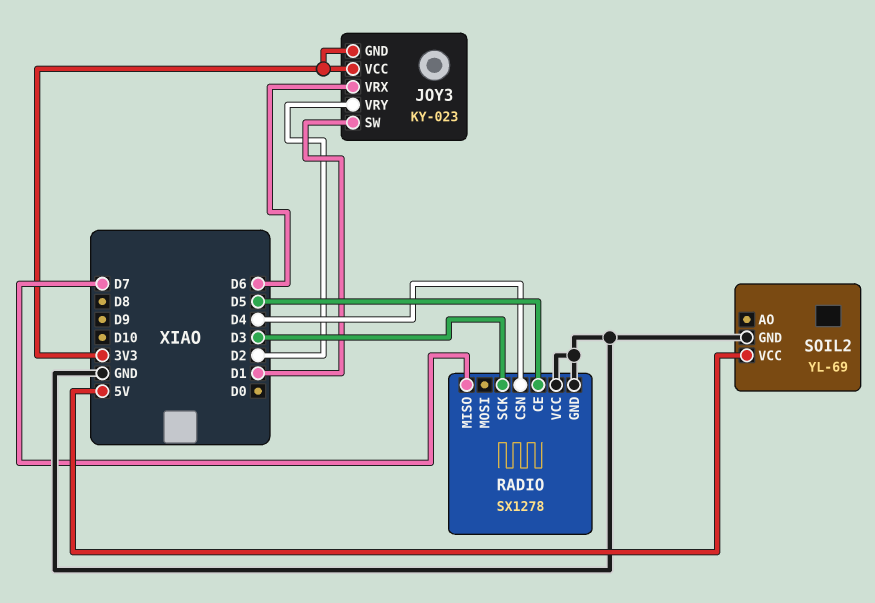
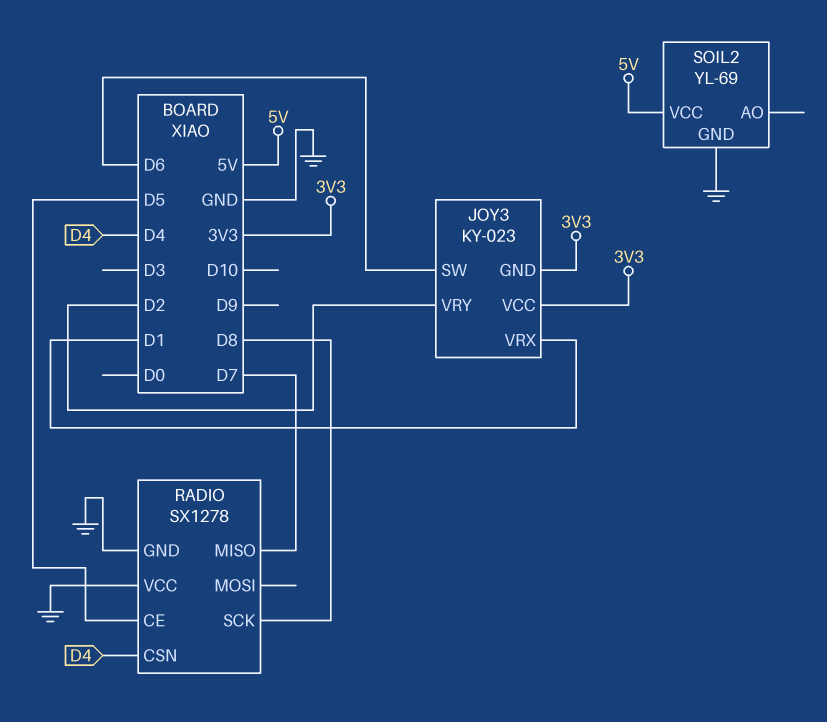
JOY3 pin SW: D1 -> D6
JOY3 pin VRX: D6 -> D1
RADIO pin SCK: D3 -> D8

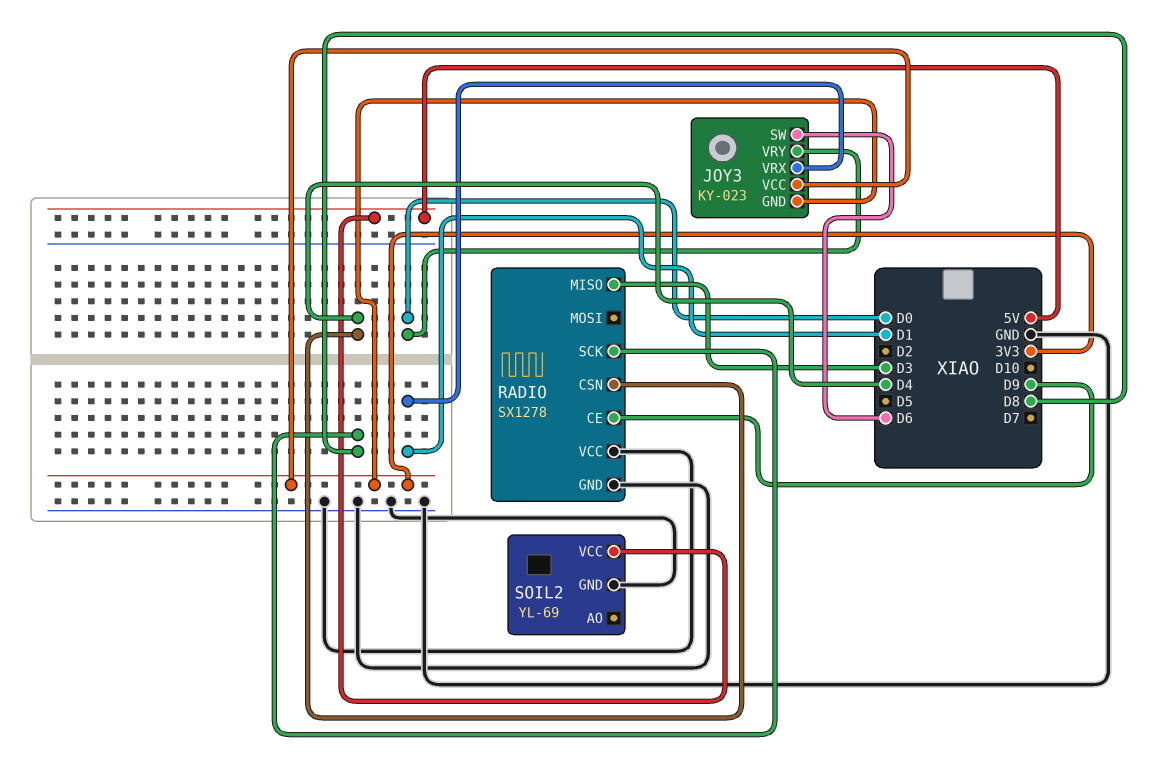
JOY3 pin VRY: D2 -> D0
RADIO pin CE: D5 -> D9
RADIO pin MISO: D7 -> D3

